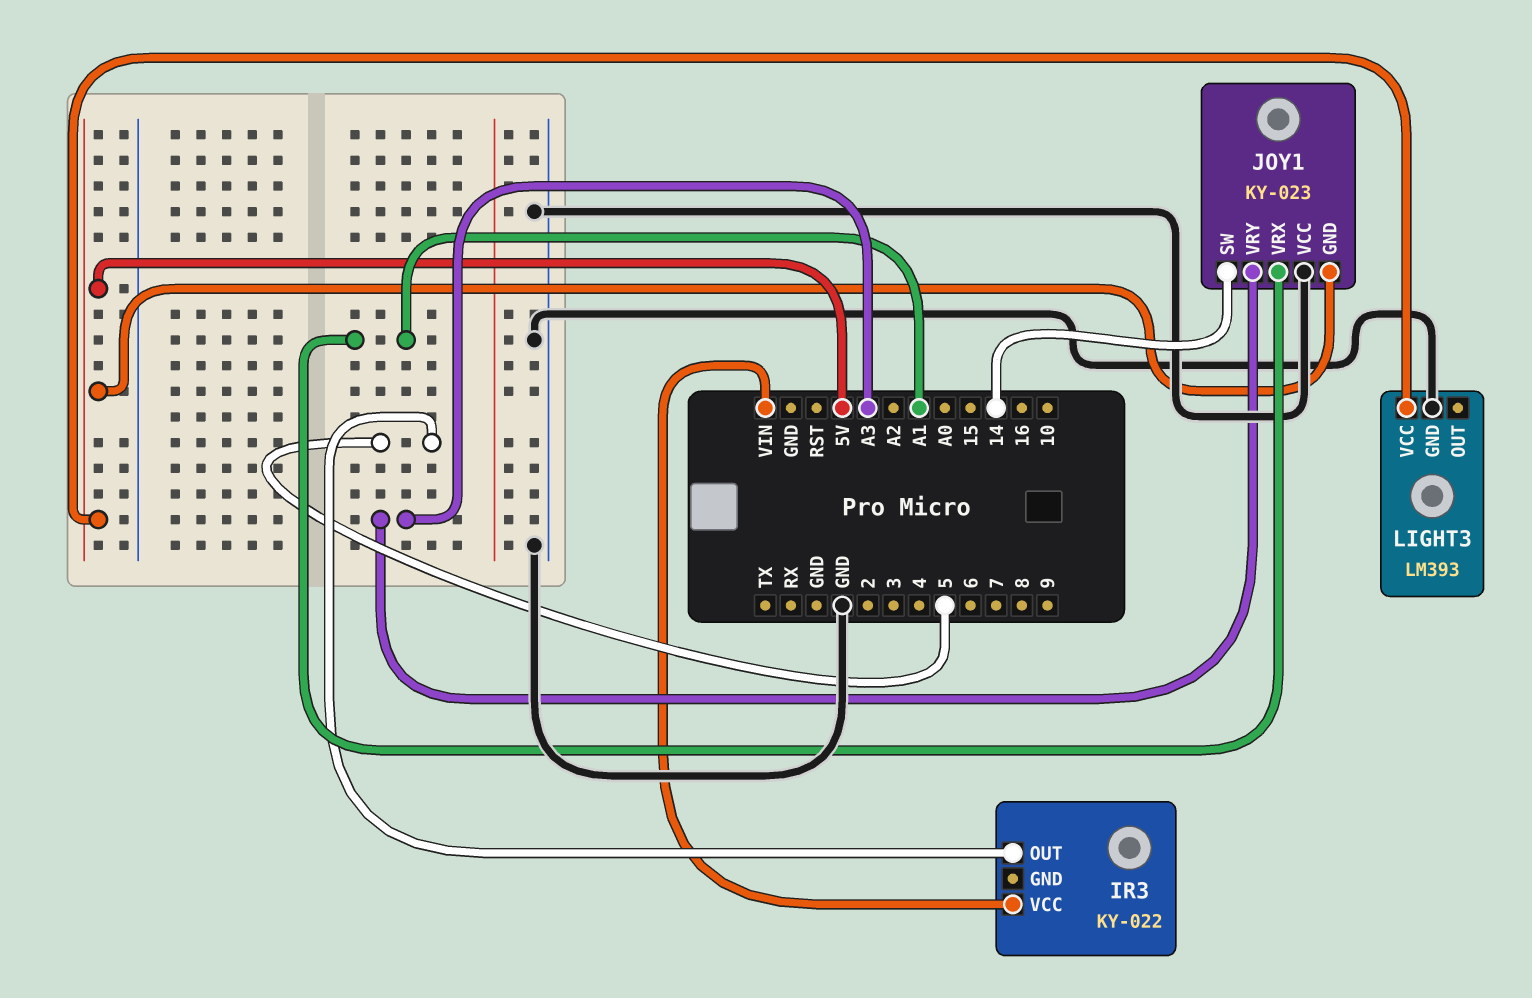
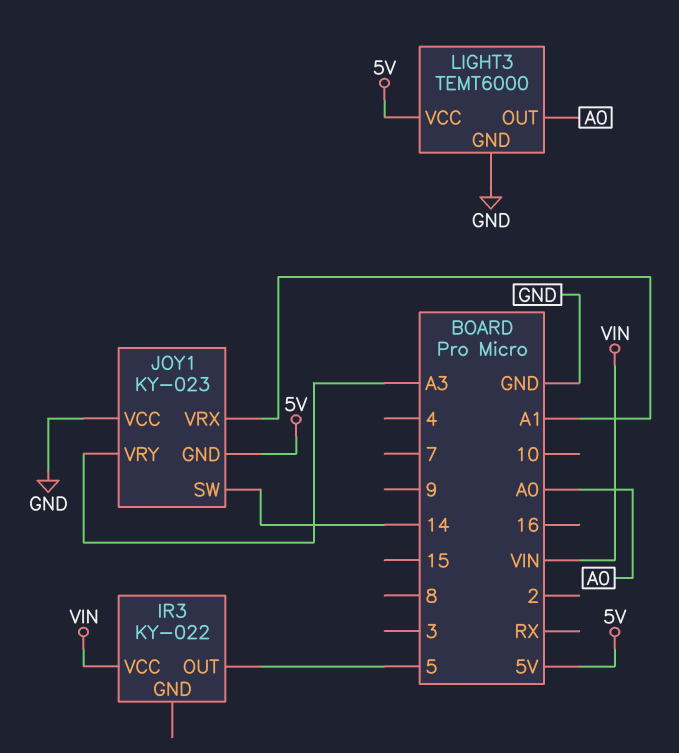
LIGHT3: LM393 -> TEMT6000
LIGHT3 pin OUT: none -> A0

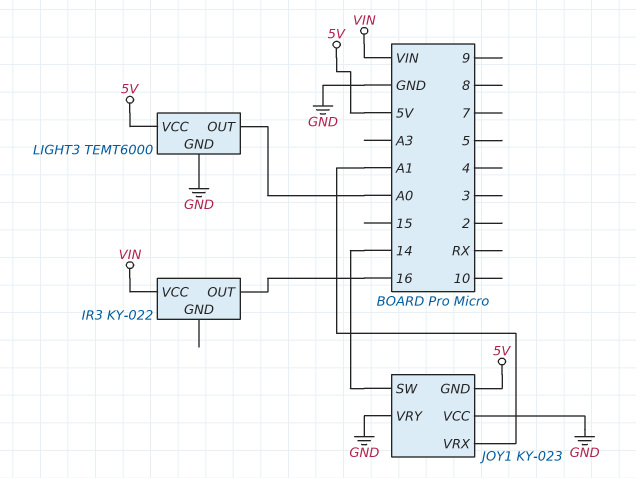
IR3 pin OUT: 5 -> 16
JOY1 pin VRY: A3 -> GND

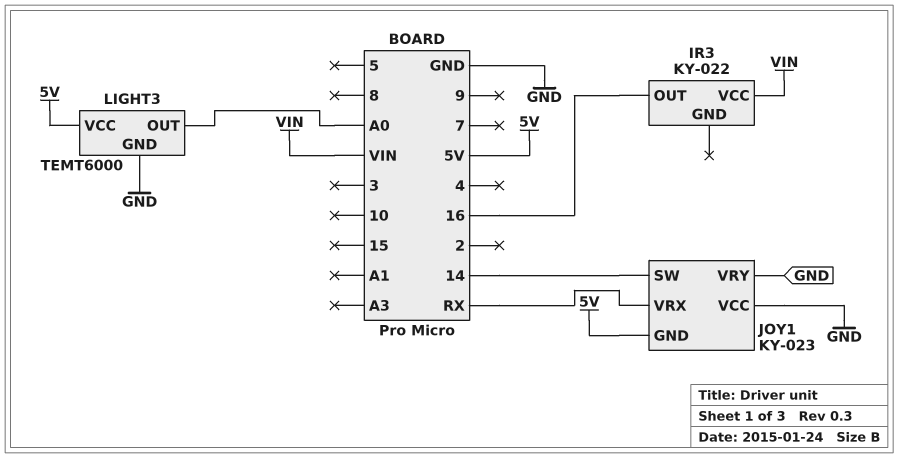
JOY1 pin VRX: A1 -> RX

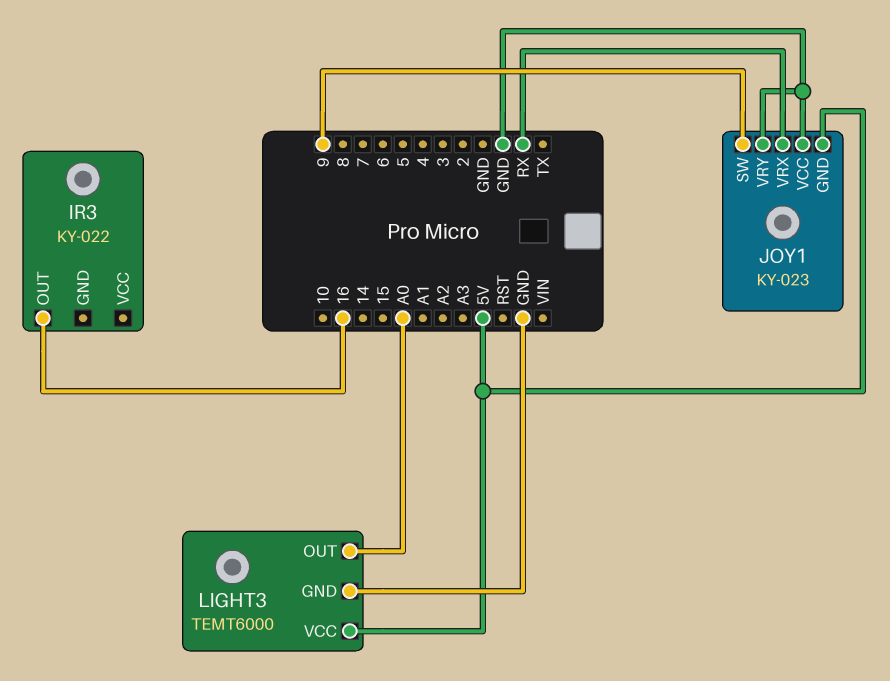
IR3 pin VCC: VIN -> none
JOY1 pin SW: 14 -> 9

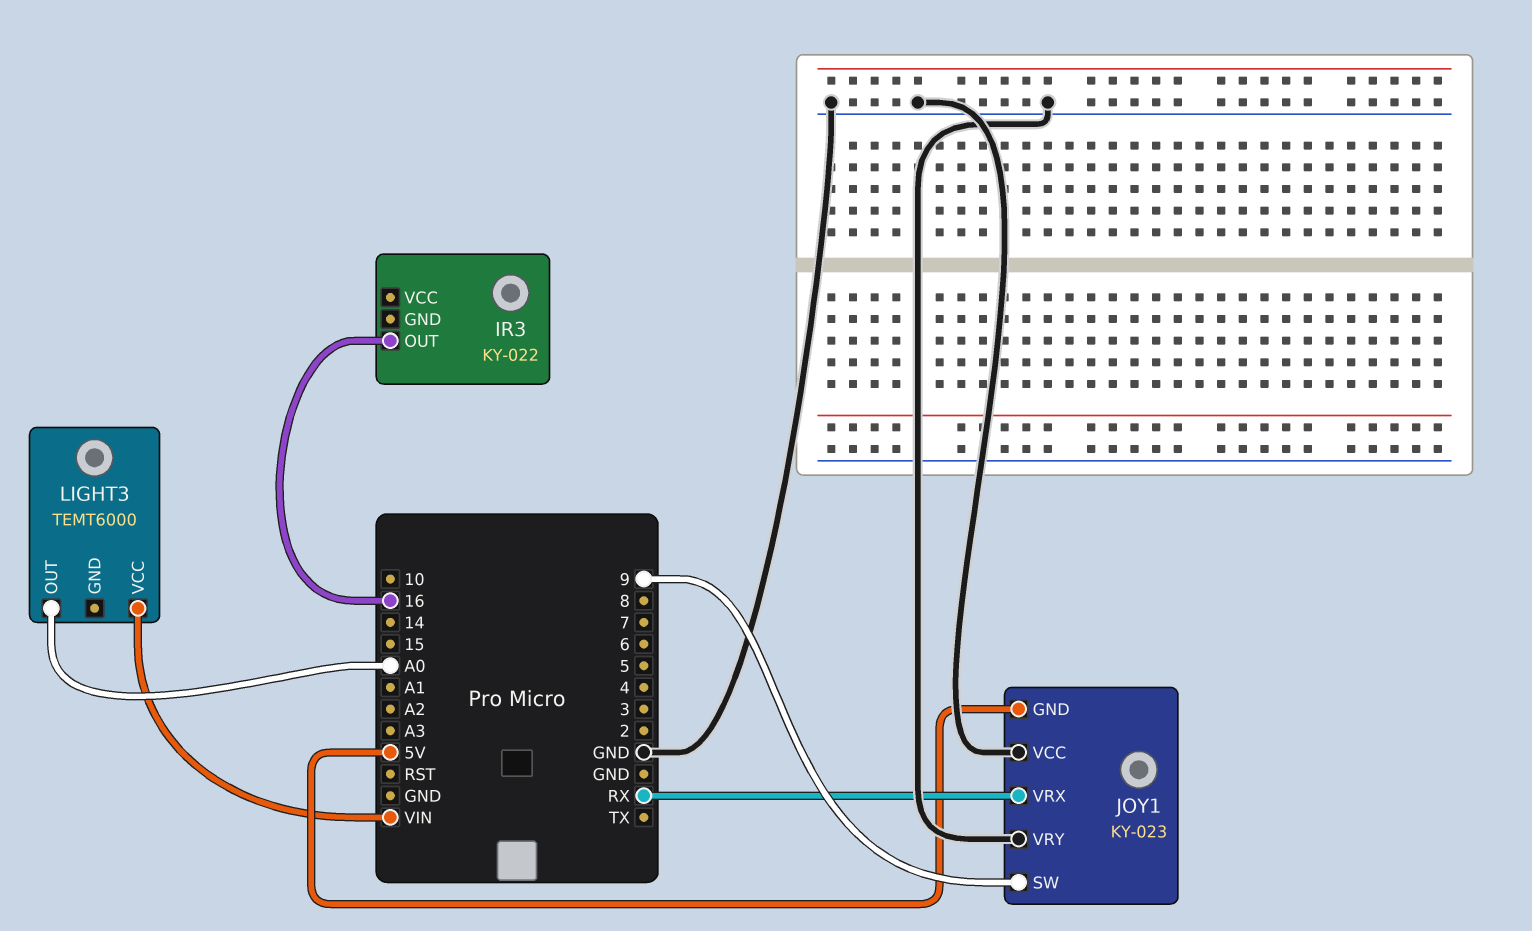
LIGHT3 pin GND: GND -> none
LIGHT3 pin VCC: 5V -> VIN

